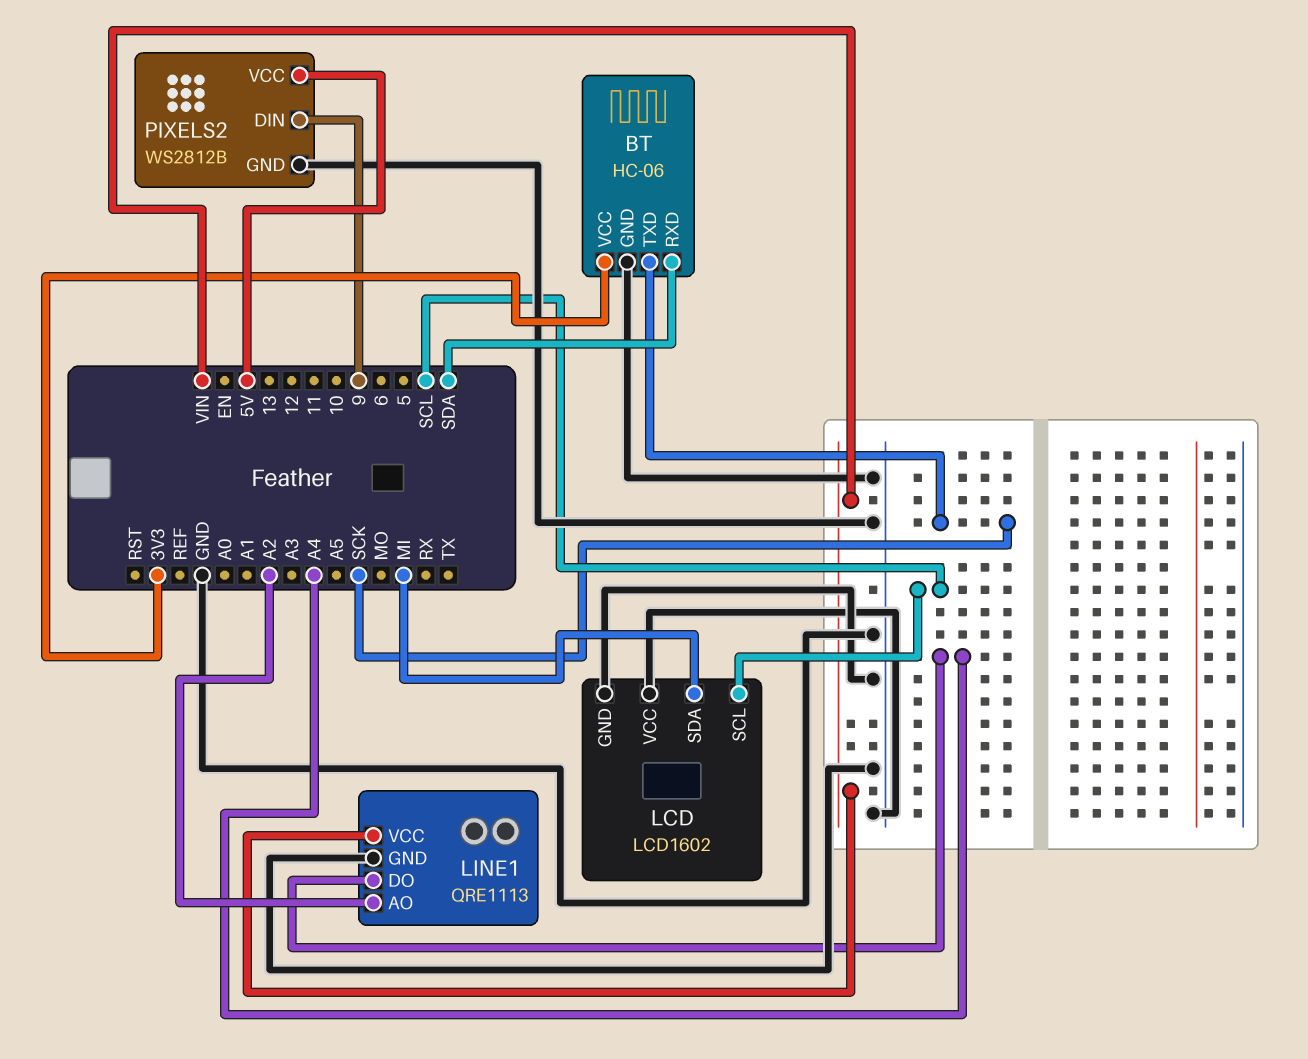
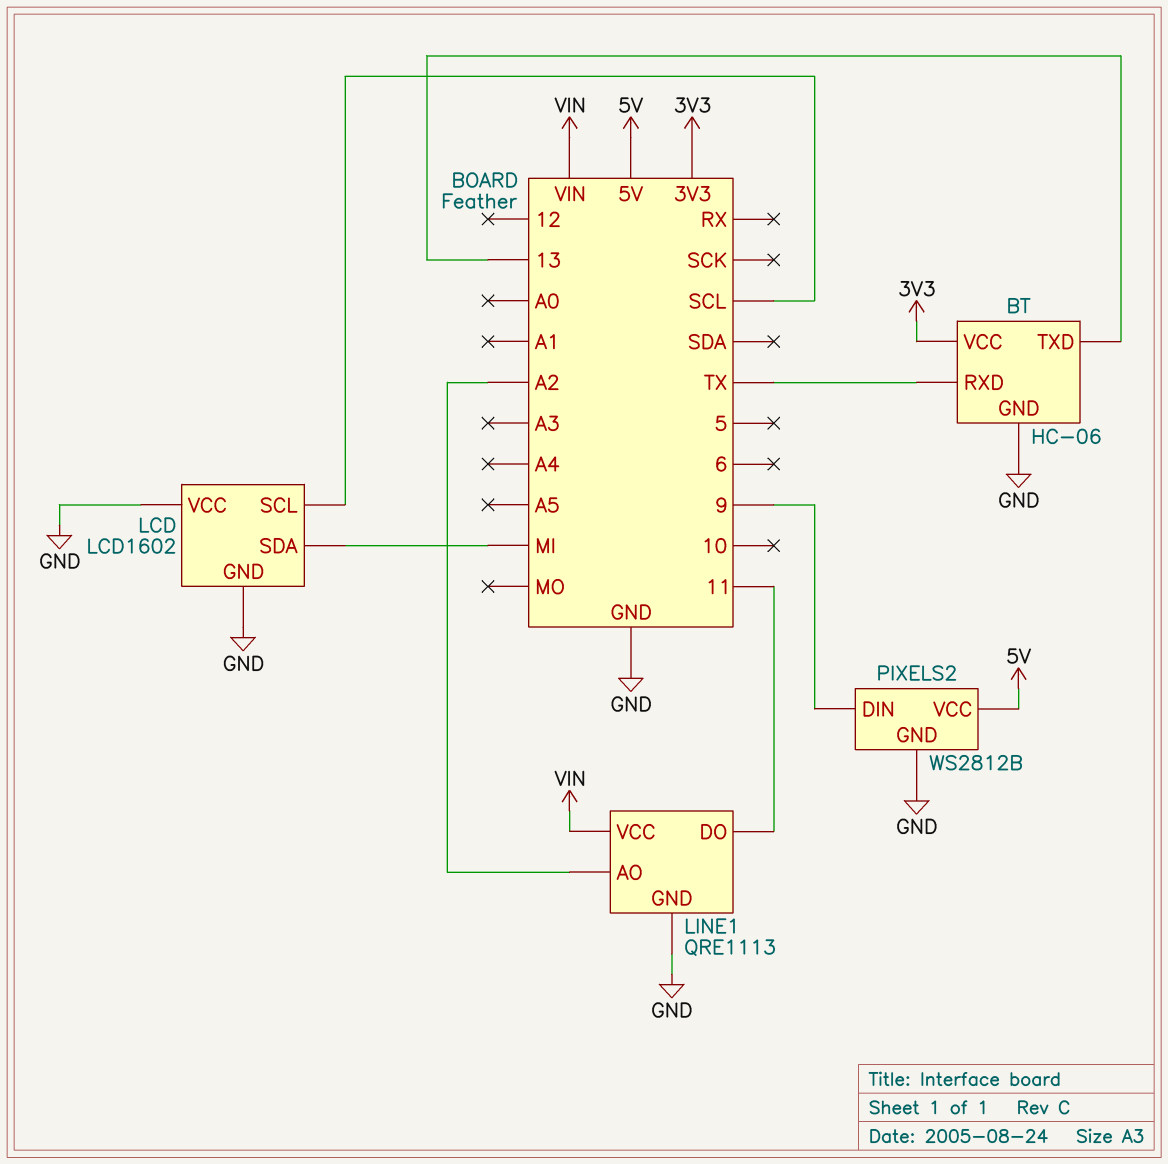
BT pin RXD: SDA -> TX
BT pin TXD: SCK -> 13
LINE1 pin DO: A4 -> 11

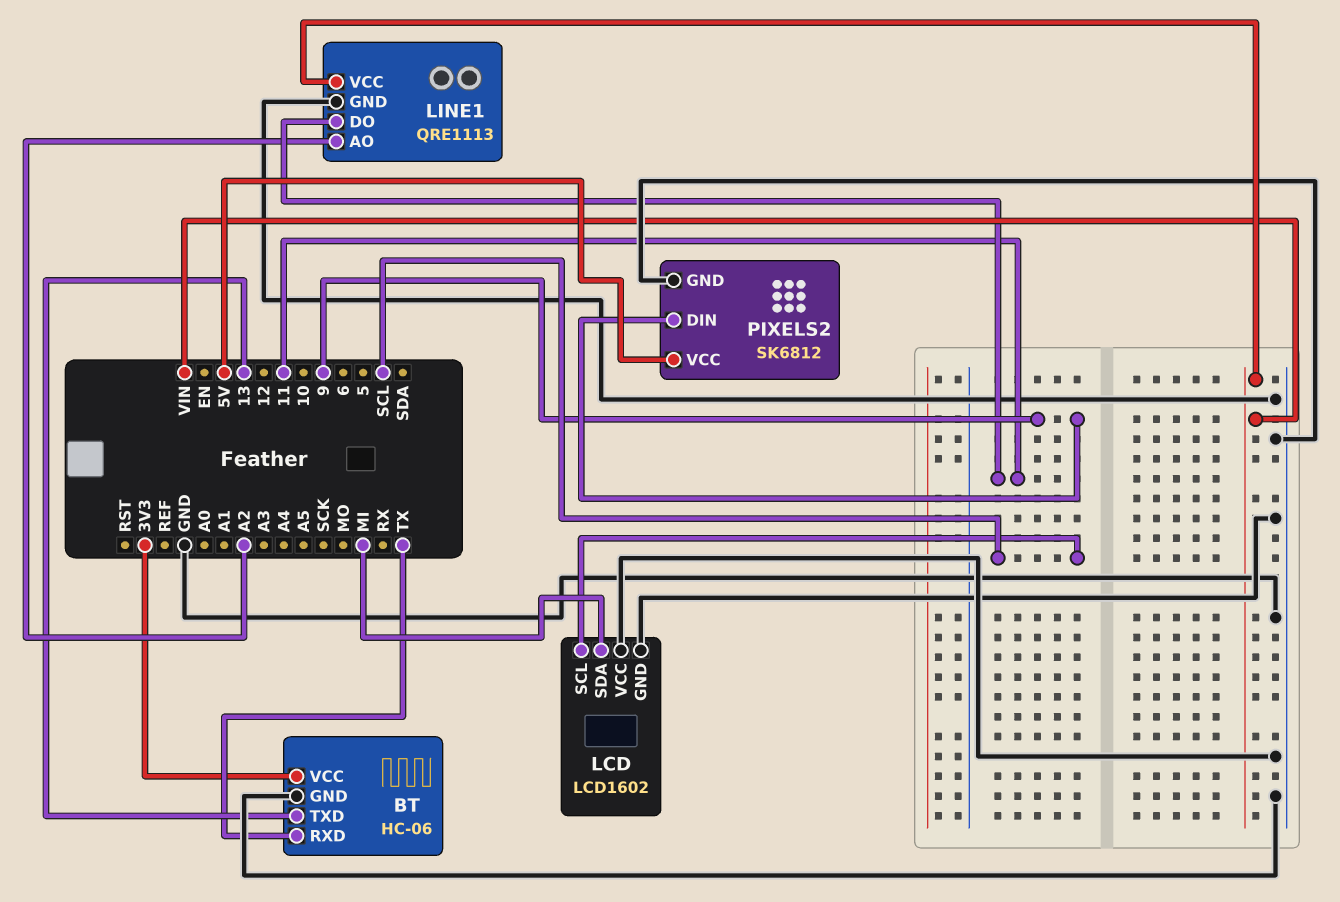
PIXELS2: WS2812B -> SK6812

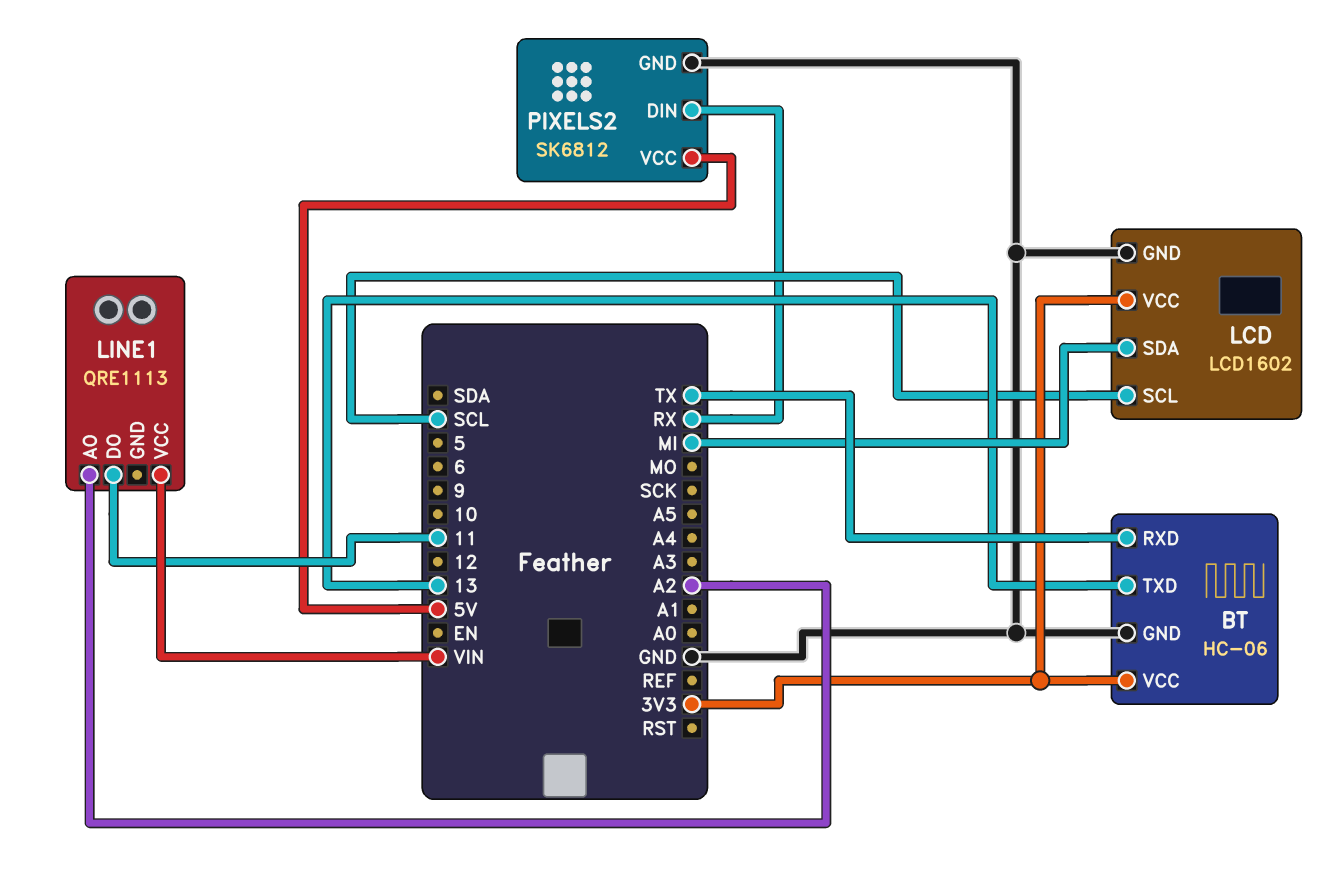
LCD pin VCC: GND -> 3V3
LINE1 pin GND: GND -> none
PIXELS2 pin DIN: 9 -> RX

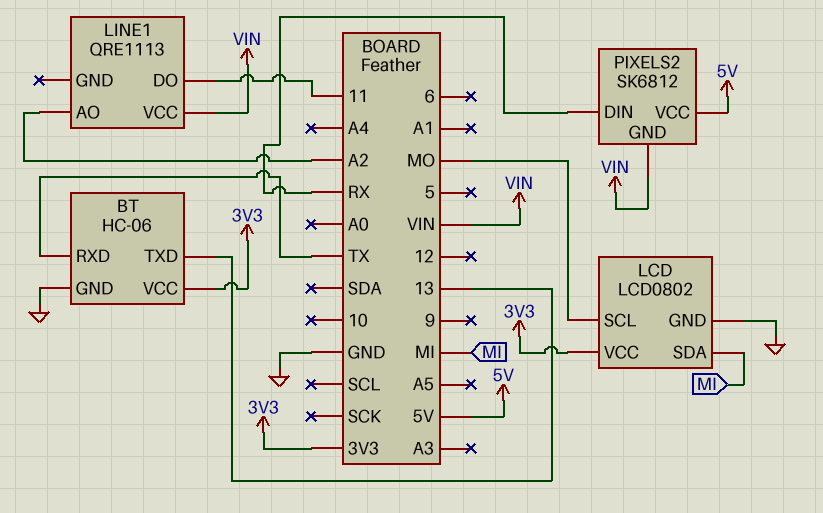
LCD: LCD1602 -> LCD0802
LCD pin SCL: SCL -> MO
PIXELS2 pin GND: GND -> VIN

